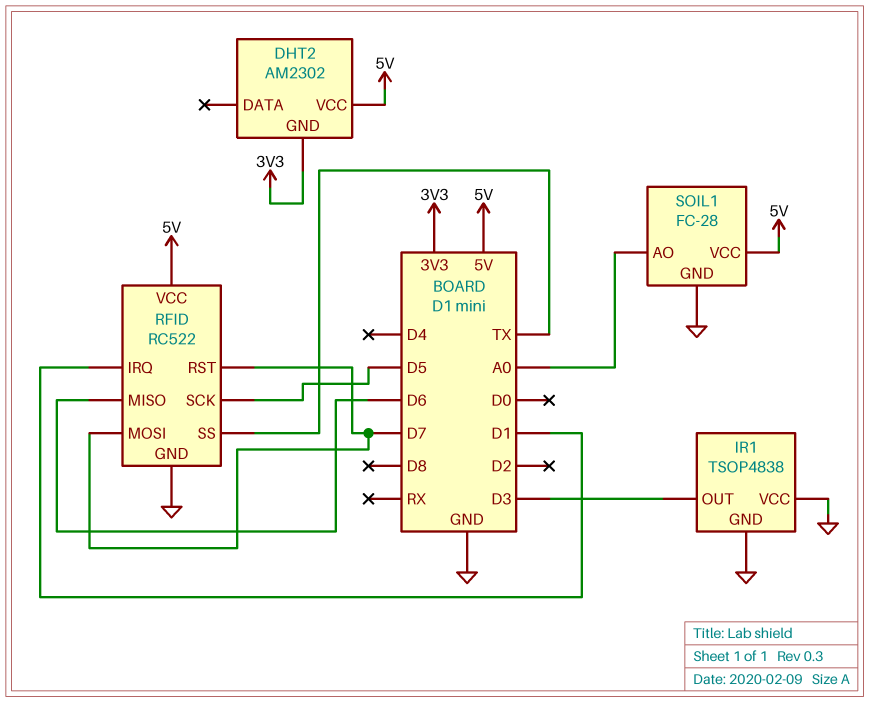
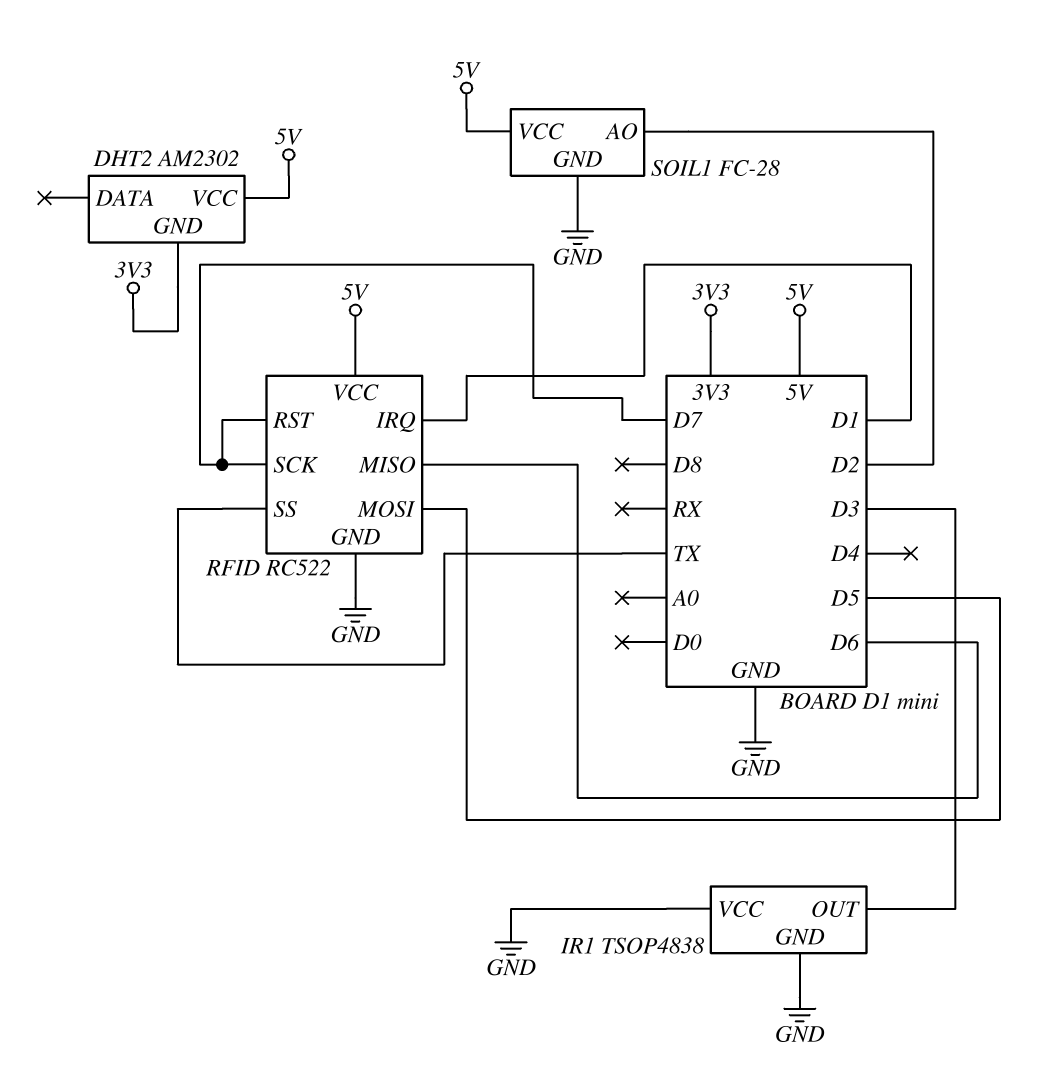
RFID pin MOSI: D7 -> D5
RFID pin SCK: D5 -> D7
SOIL1 pin AO: A0 -> D2

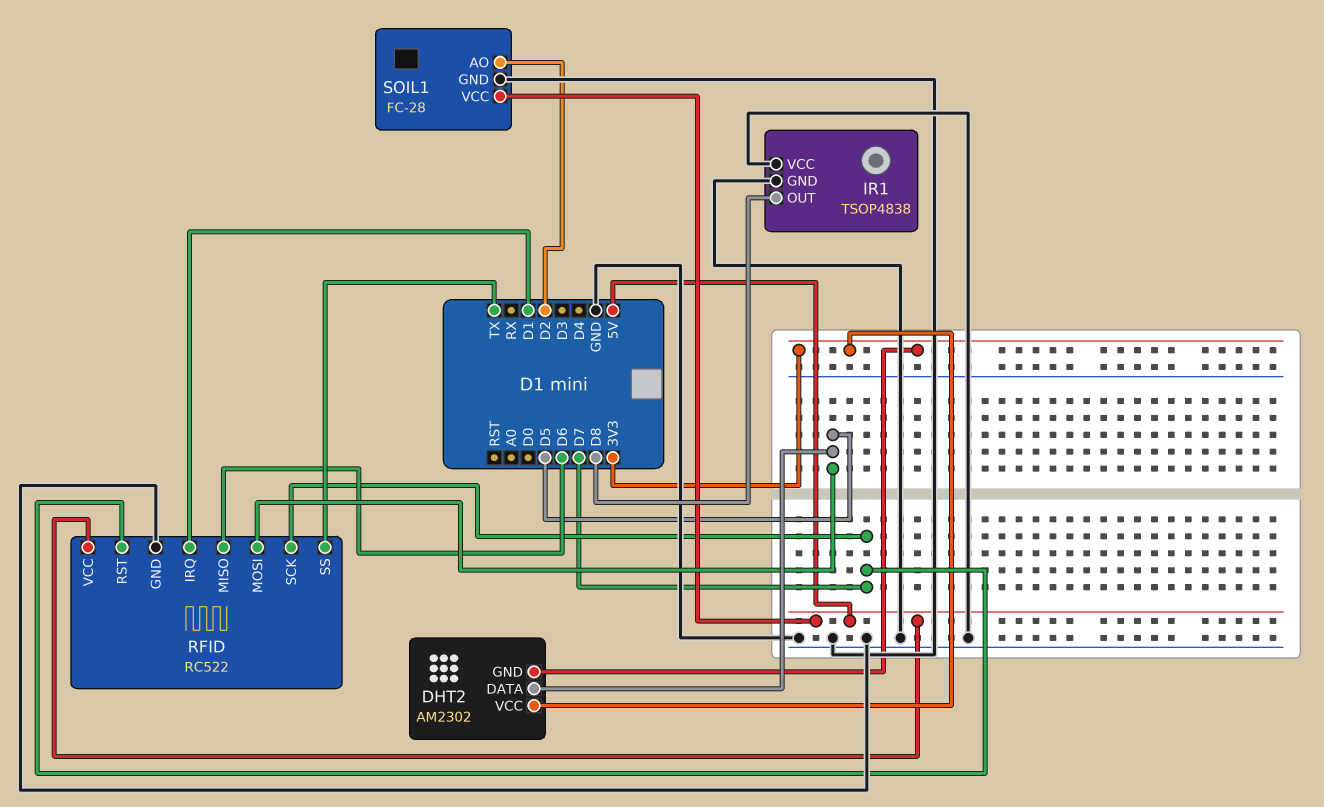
DHT2 pin DATA: none -> D5
DHT2 pin VCC: 5V -> 3V3
IR1 pin OUT: D3 -> D8

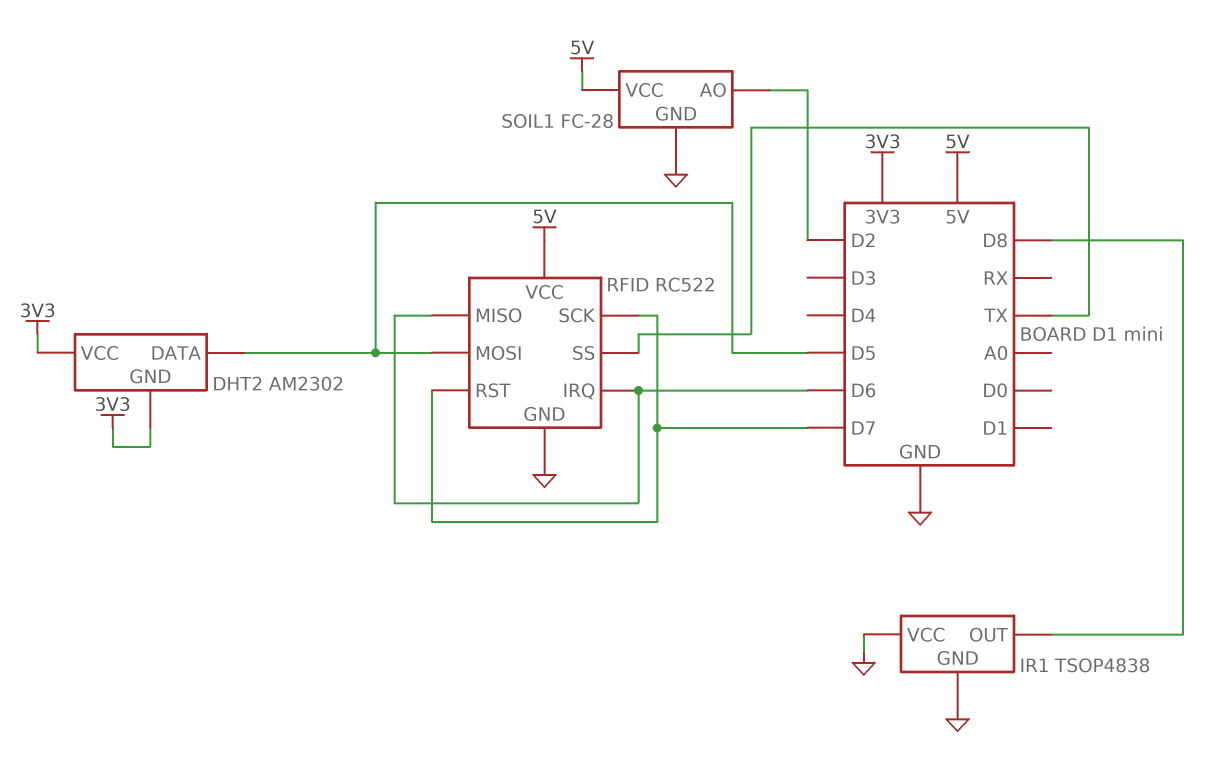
RFID pin IRQ: D1 -> D6

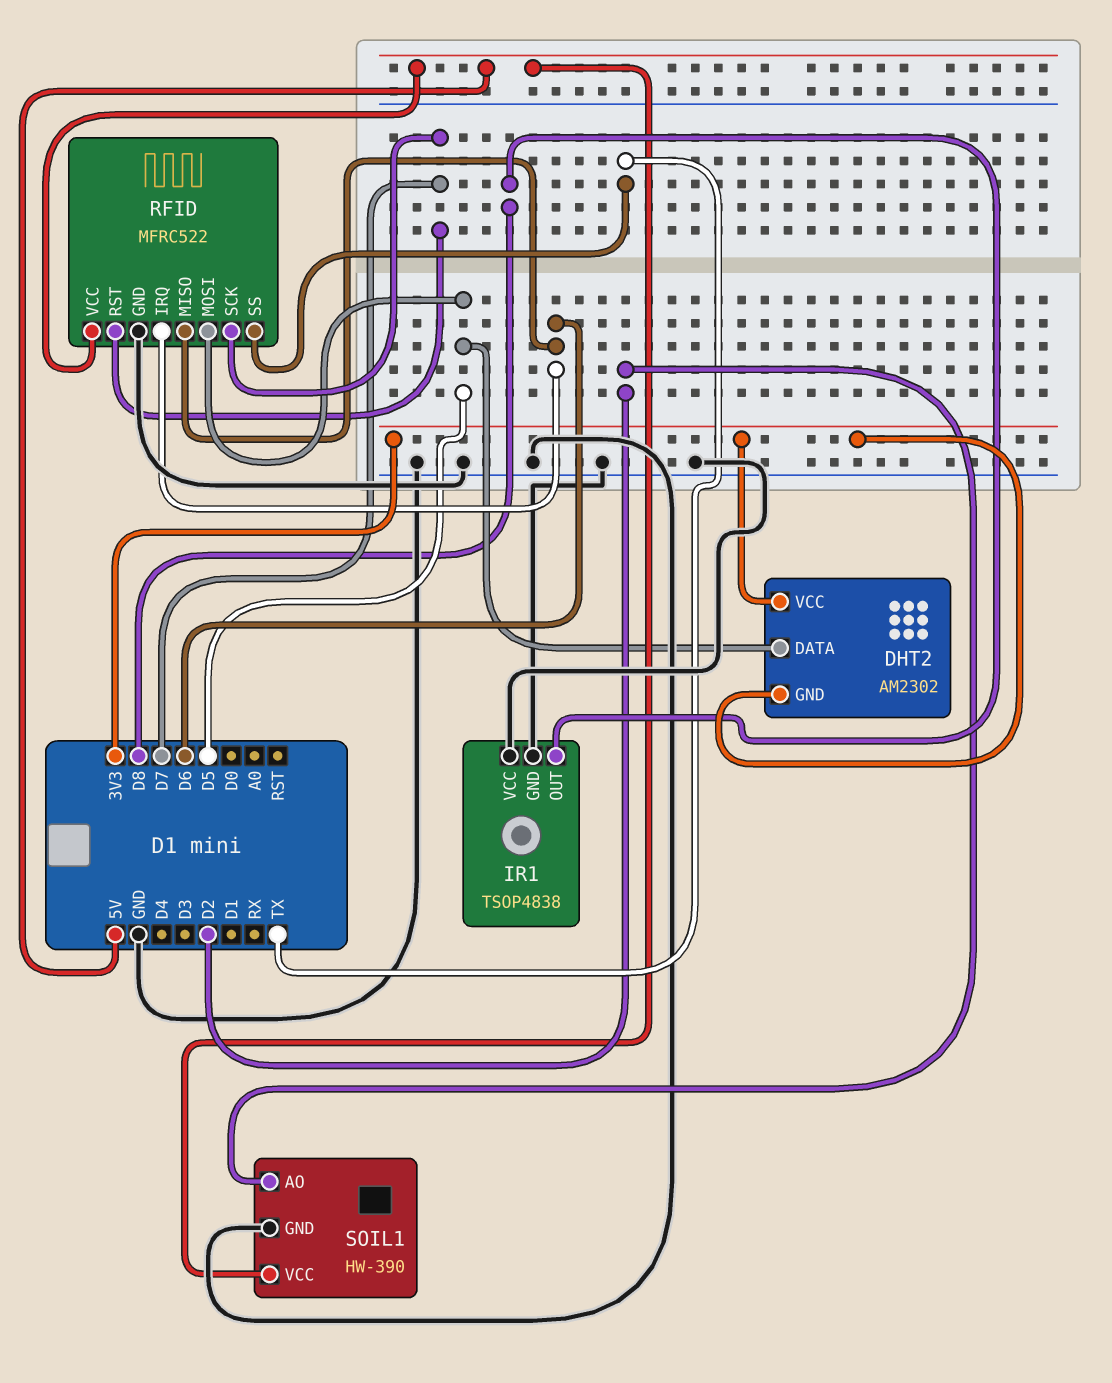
RFID: RC522 -> MFRC522
SOIL1: FC-28 -> HW-390

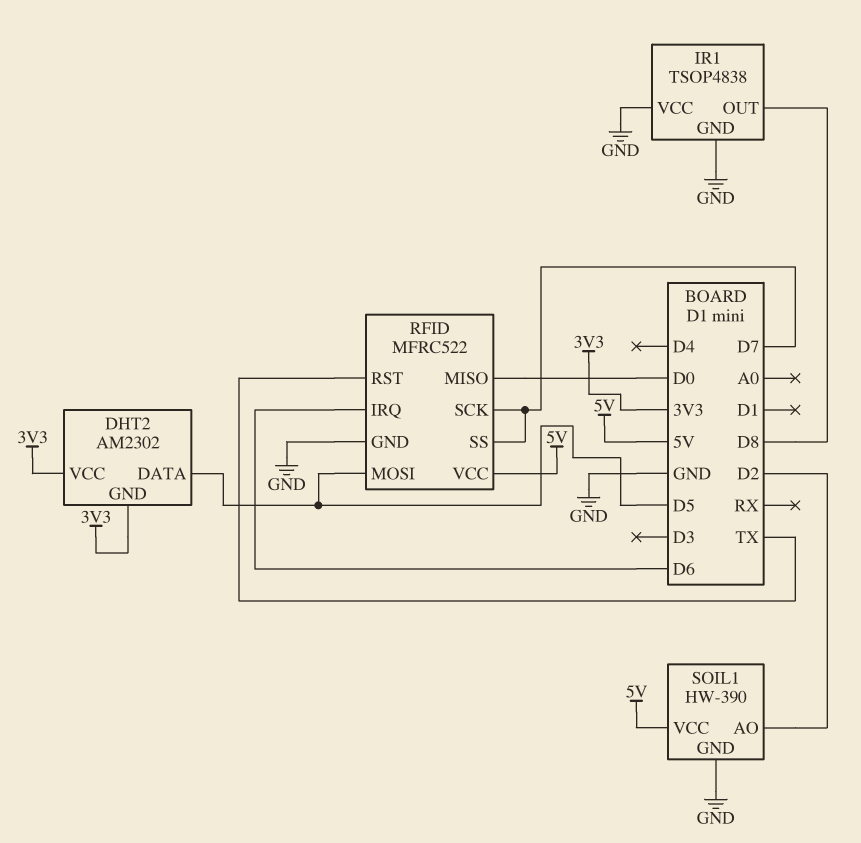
RFID pin MISO: D6 -> D0
RFID pin RST: D7 -> TX
RFID pin SS: TX -> D7

